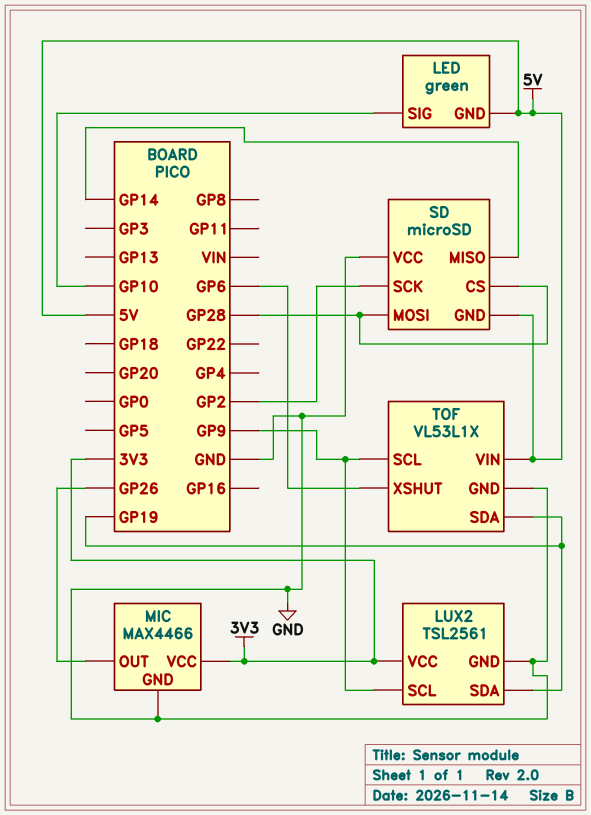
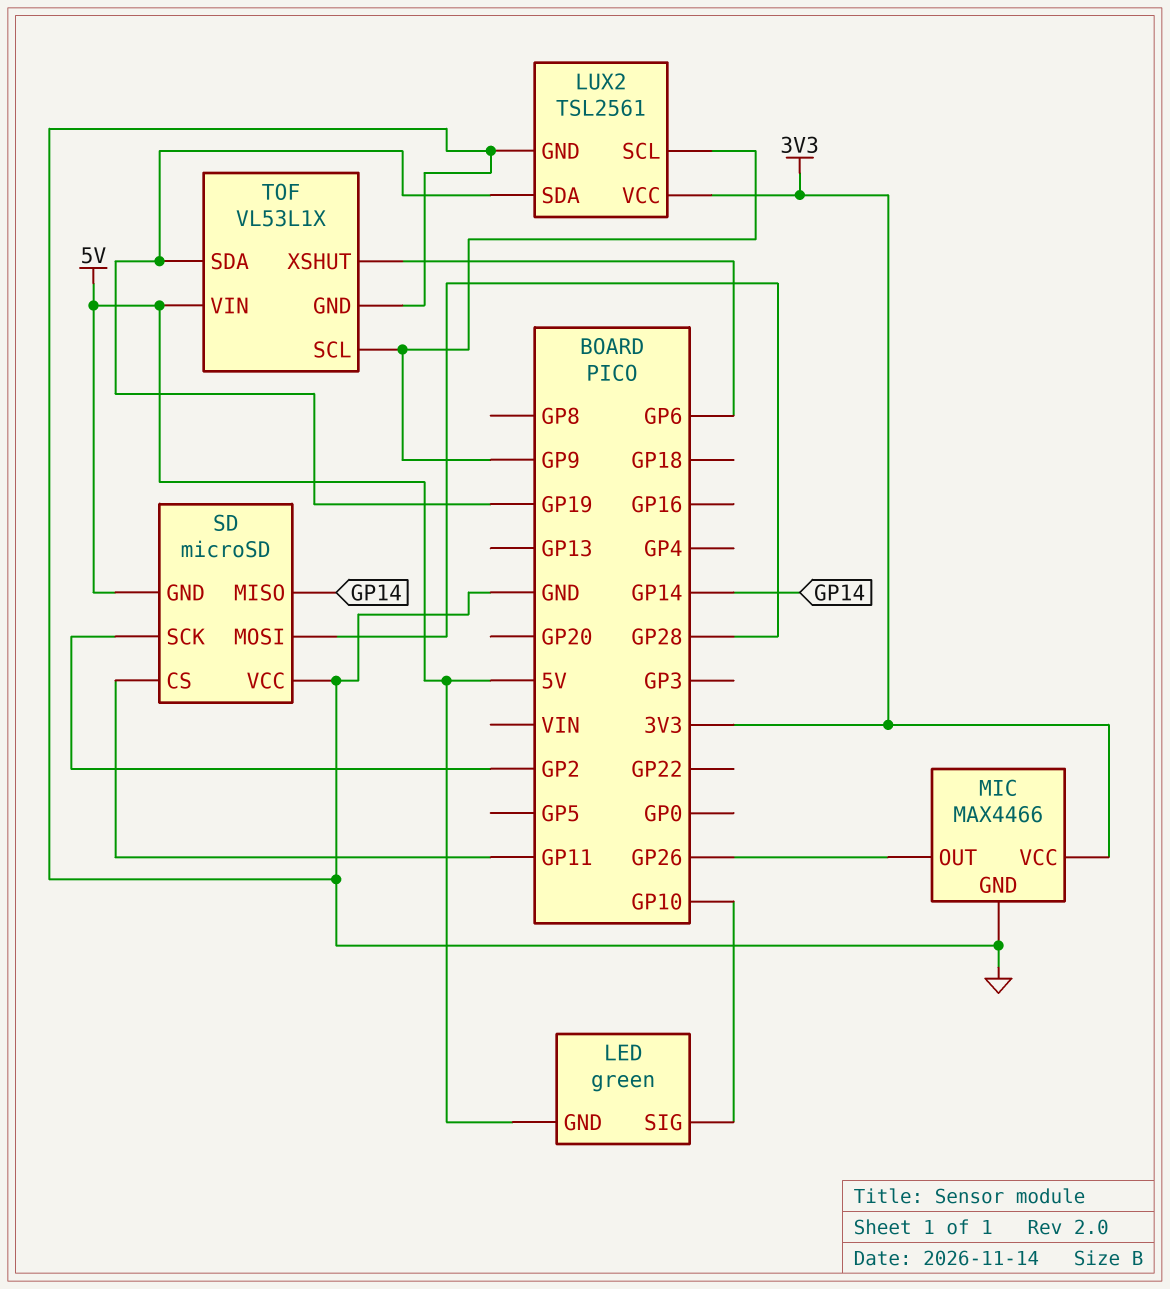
SD pin CS: GP28 -> GP11

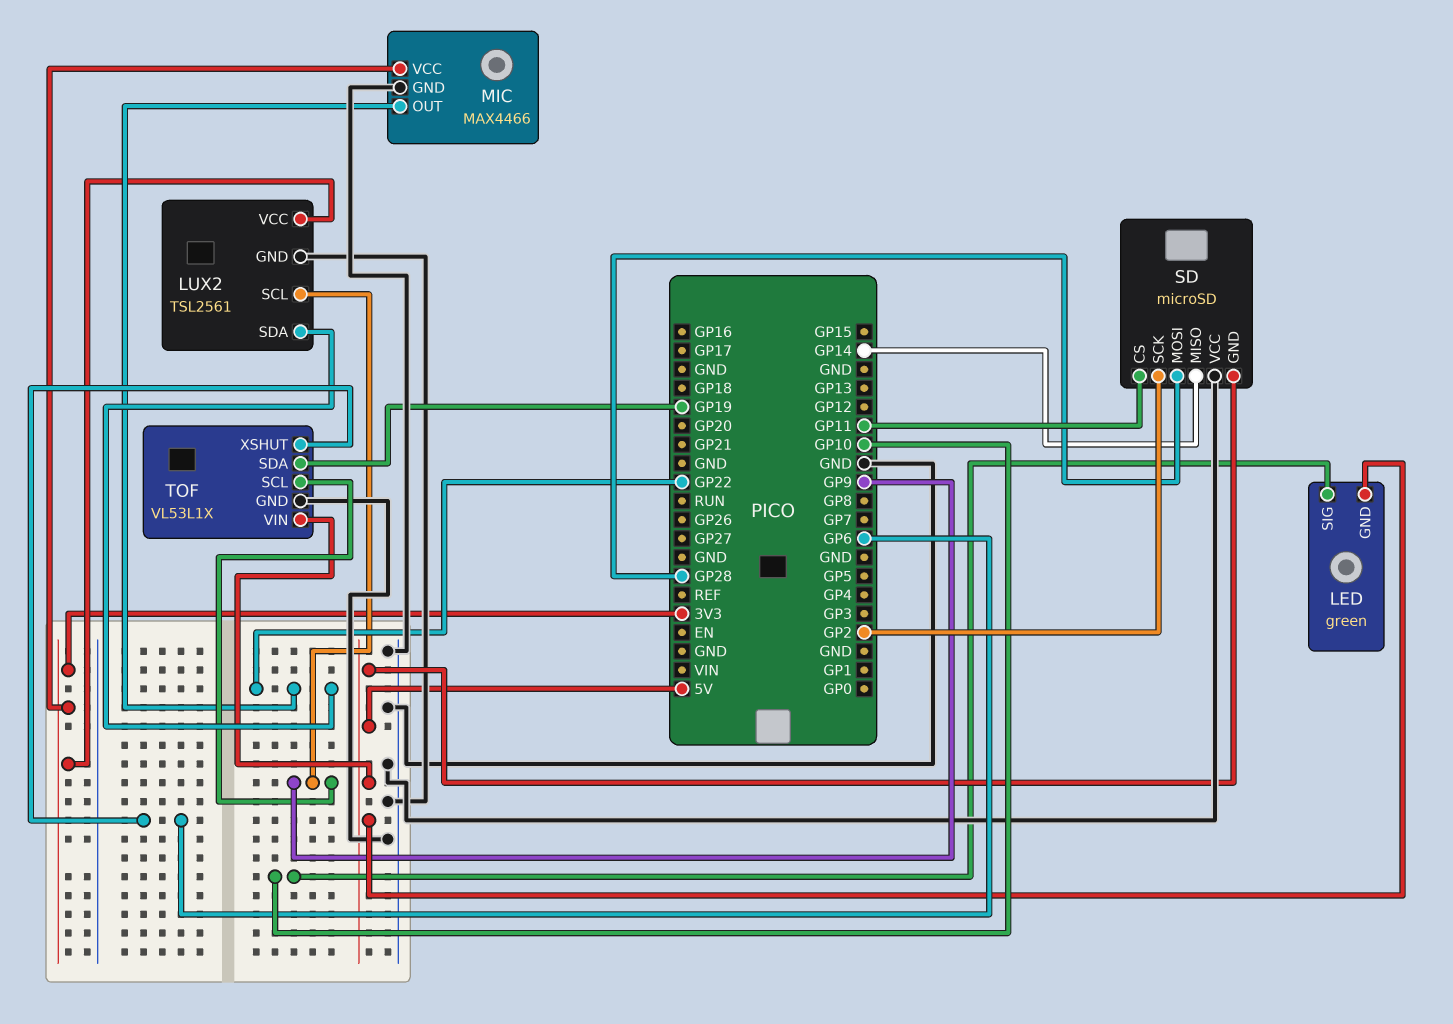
LUX2 pin SDA: GP19 -> GP22
MIC pin OUT: GP26 -> GP22

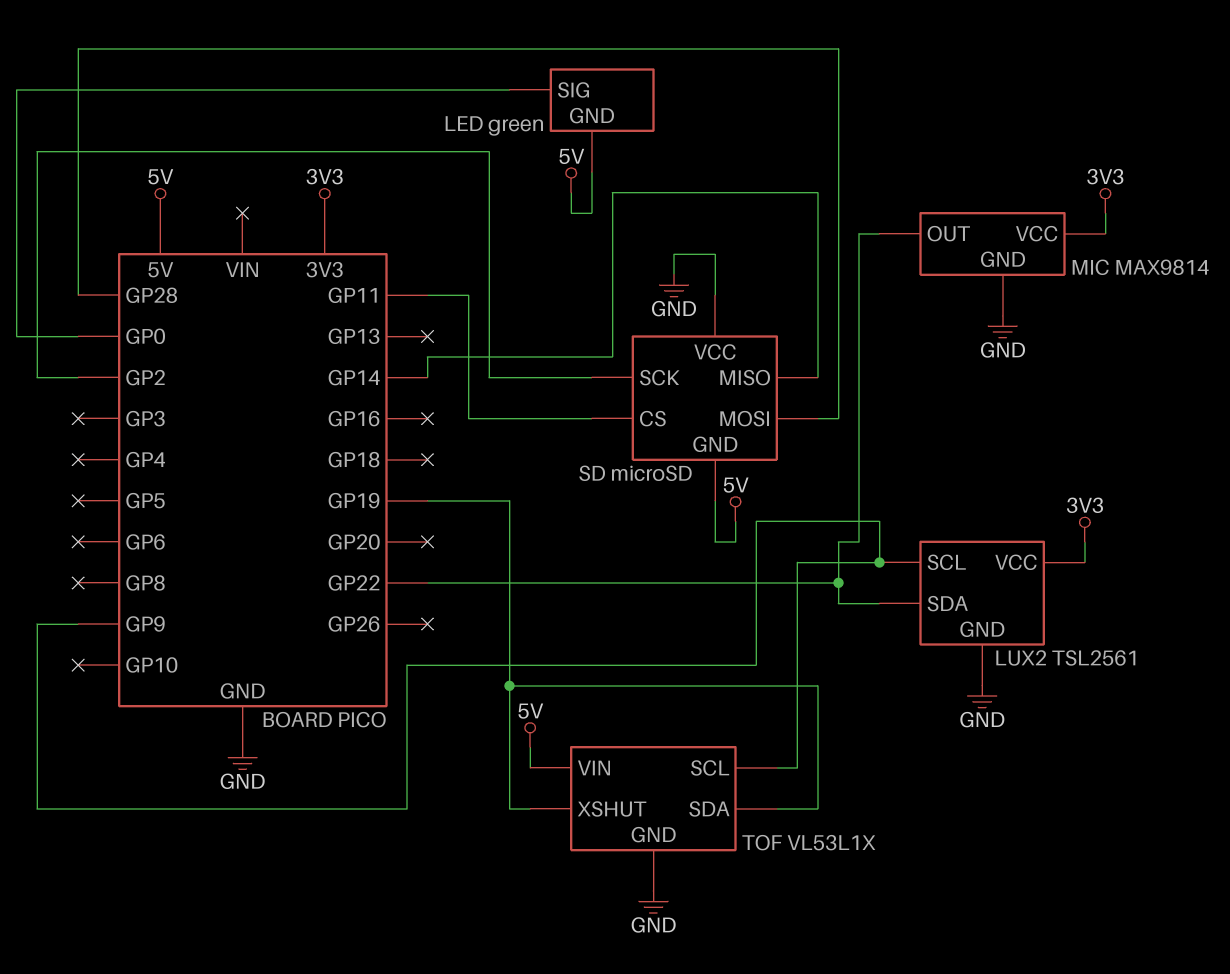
LED pin SIG: GP10 -> GP0
MIC: MAX4466 -> MAX9814
TOF pin XSHUT: GP6 -> GP19

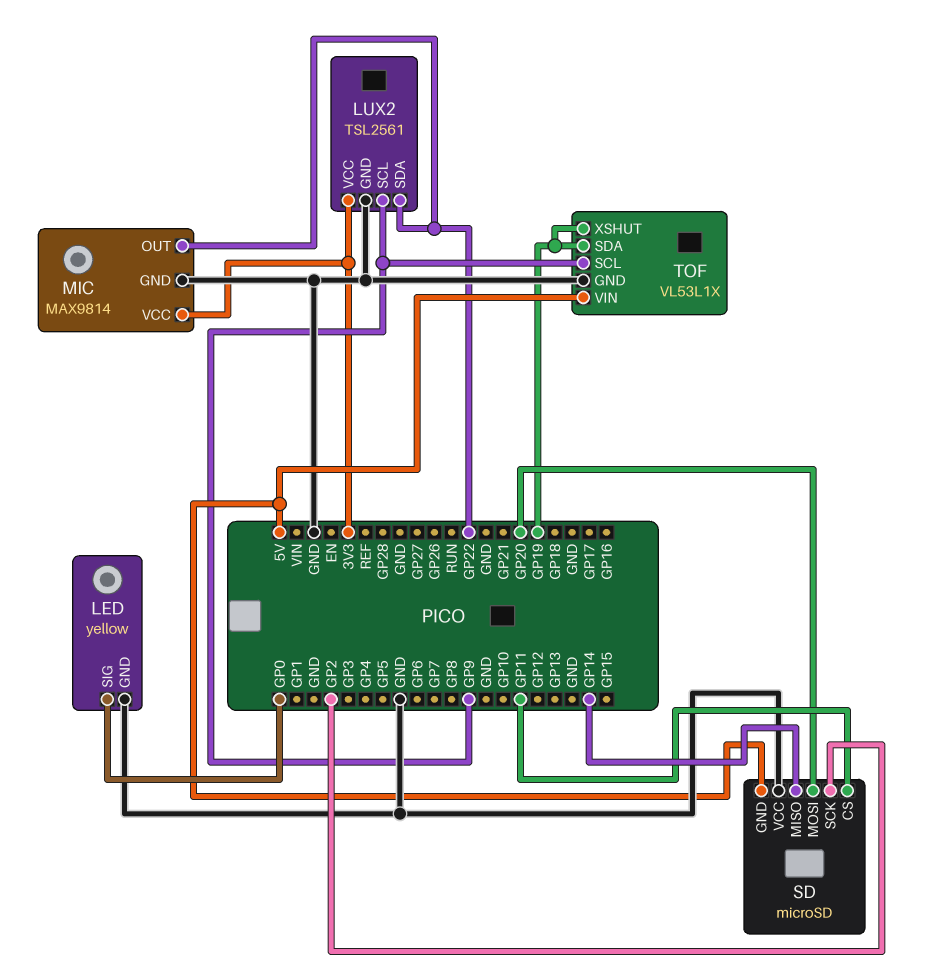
LED: green -> yellow
LED pin GND: 5V -> GND
SD pin MOSI: GP28 -> GP20

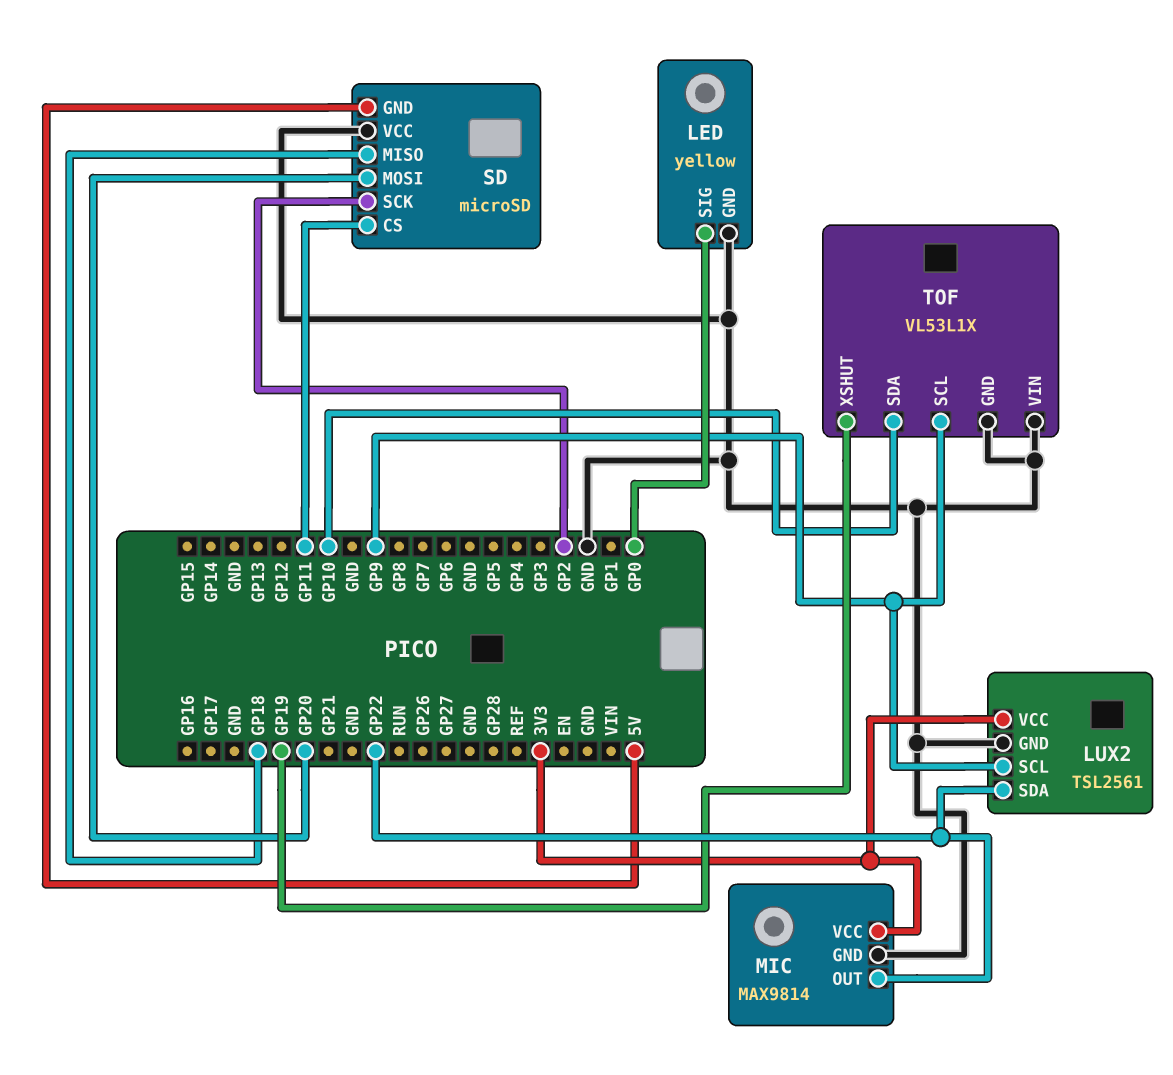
SD pin MISO: GP14 -> GP18
TOF pin SDA: GP19 -> GP10
TOF pin VIN: 5V -> GND

